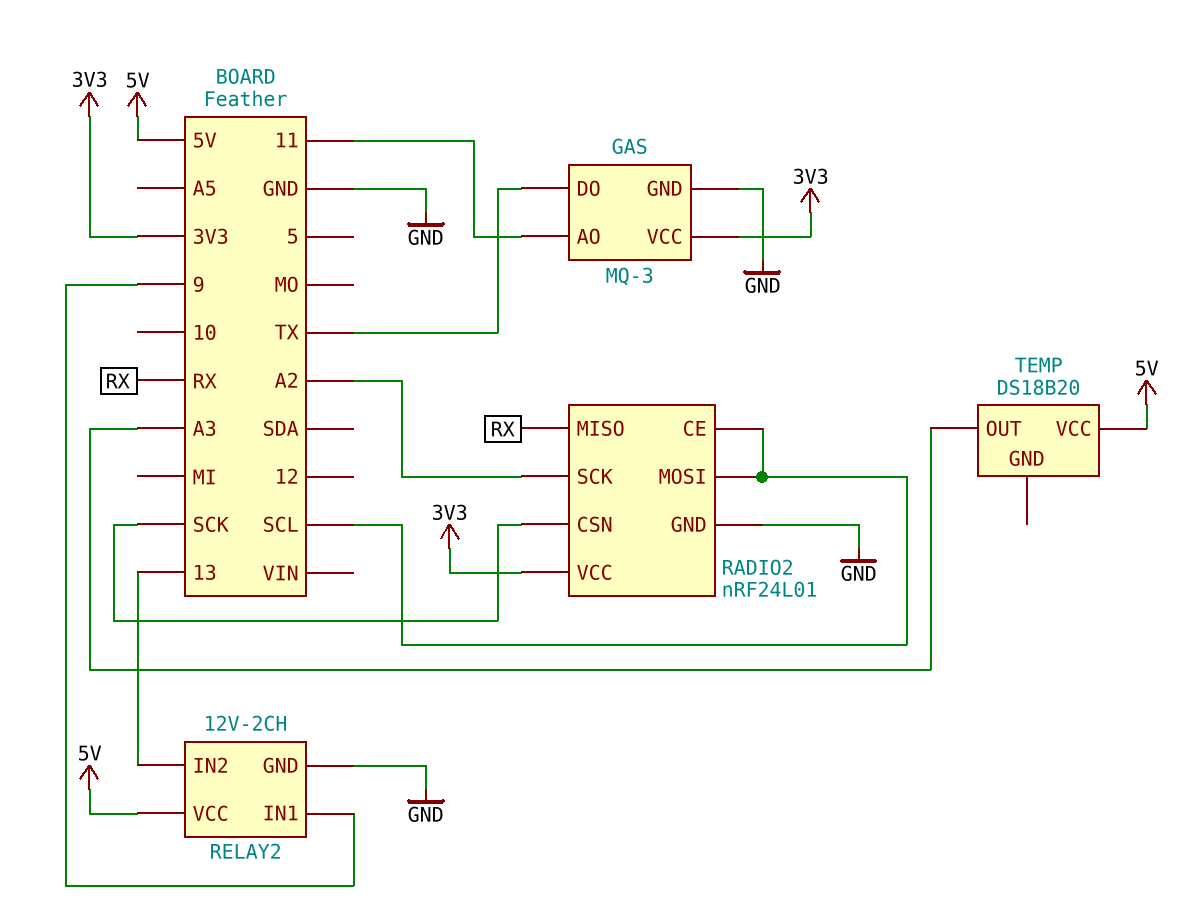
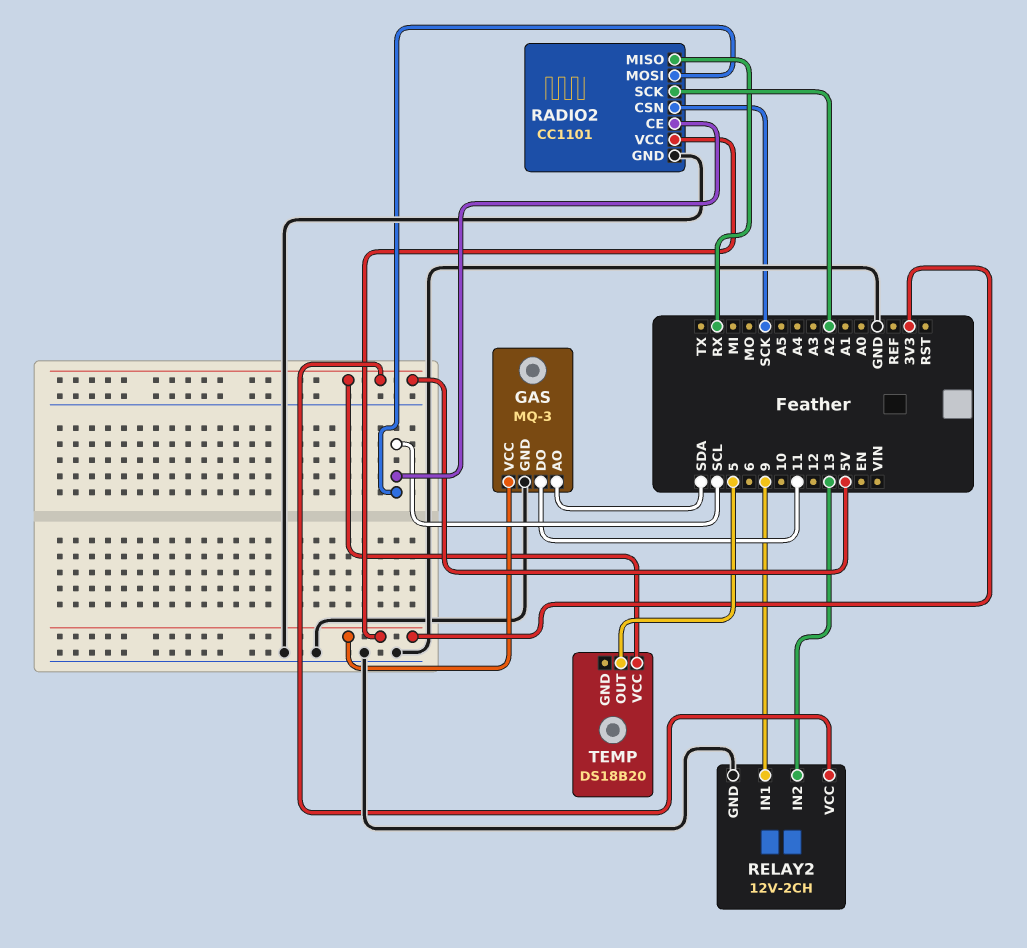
GAS pin AO: 11 -> SDA
GAS pin DO: TX -> 11
RADIO2: nRF24L01 -> CC1101
TEMP pin OUT: A3 -> 5

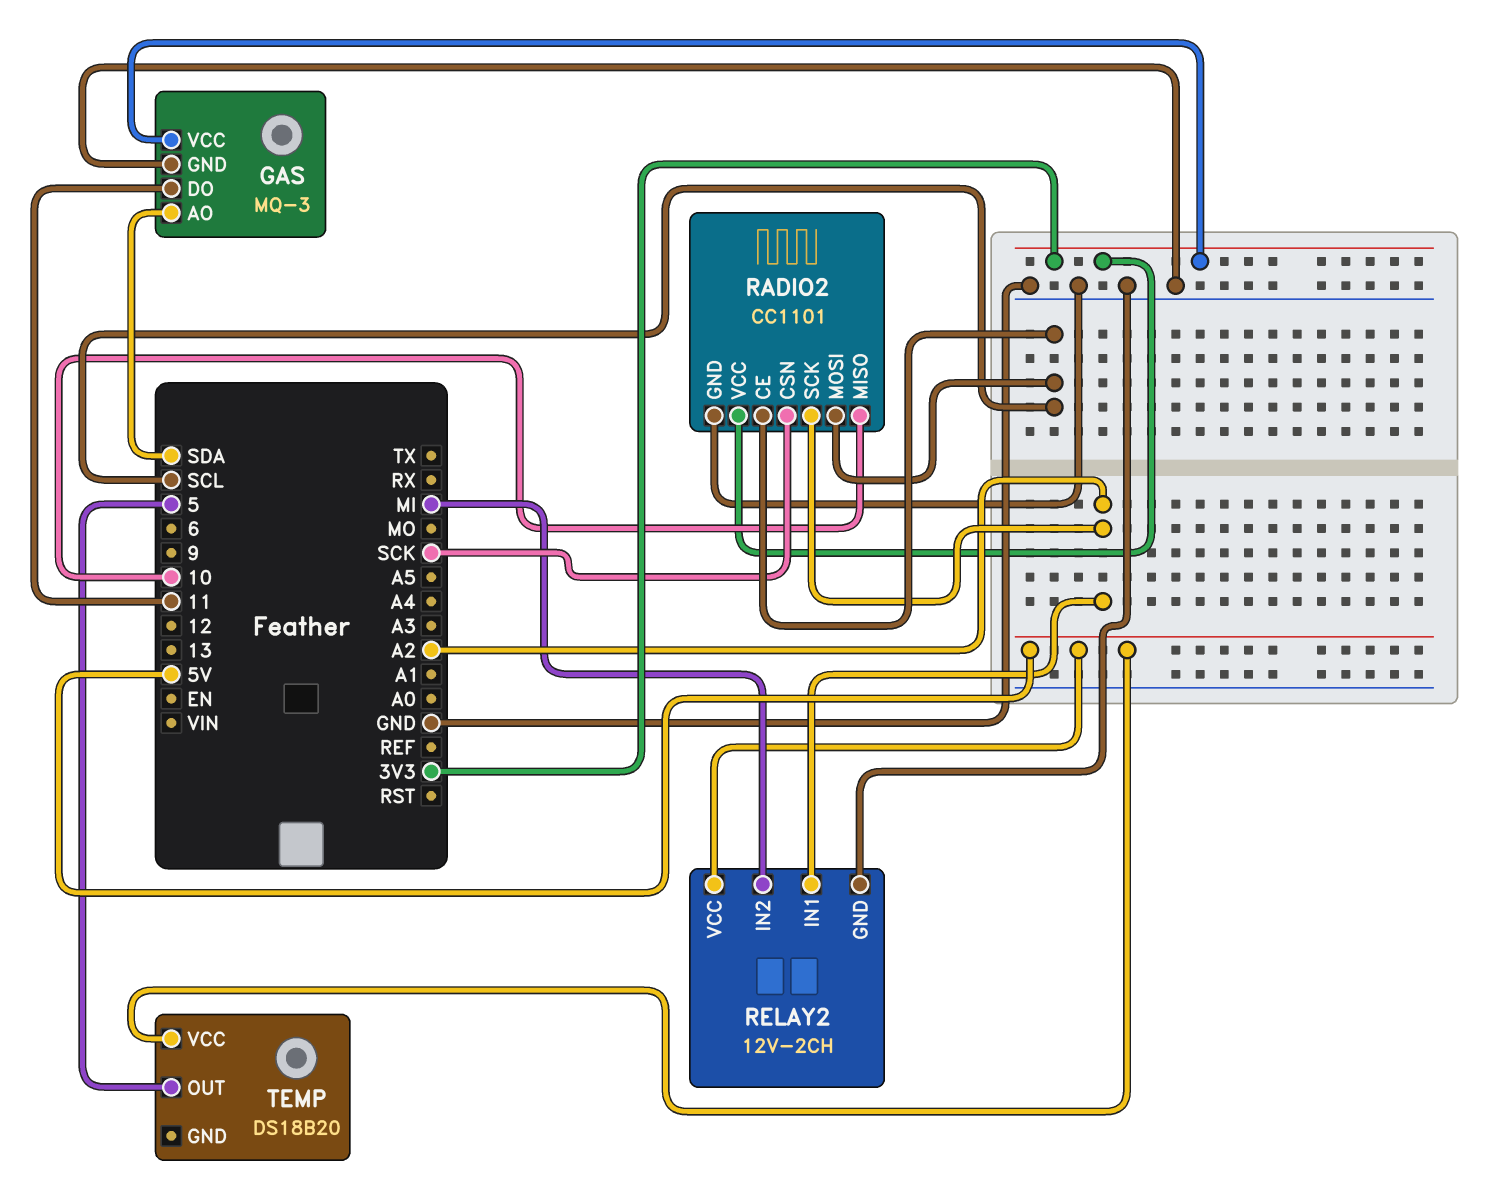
RADIO2 pin MISO: RX -> 10
RELAY2 pin IN1: 9 -> A2
RELAY2 pin IN2: 13 -> MI

